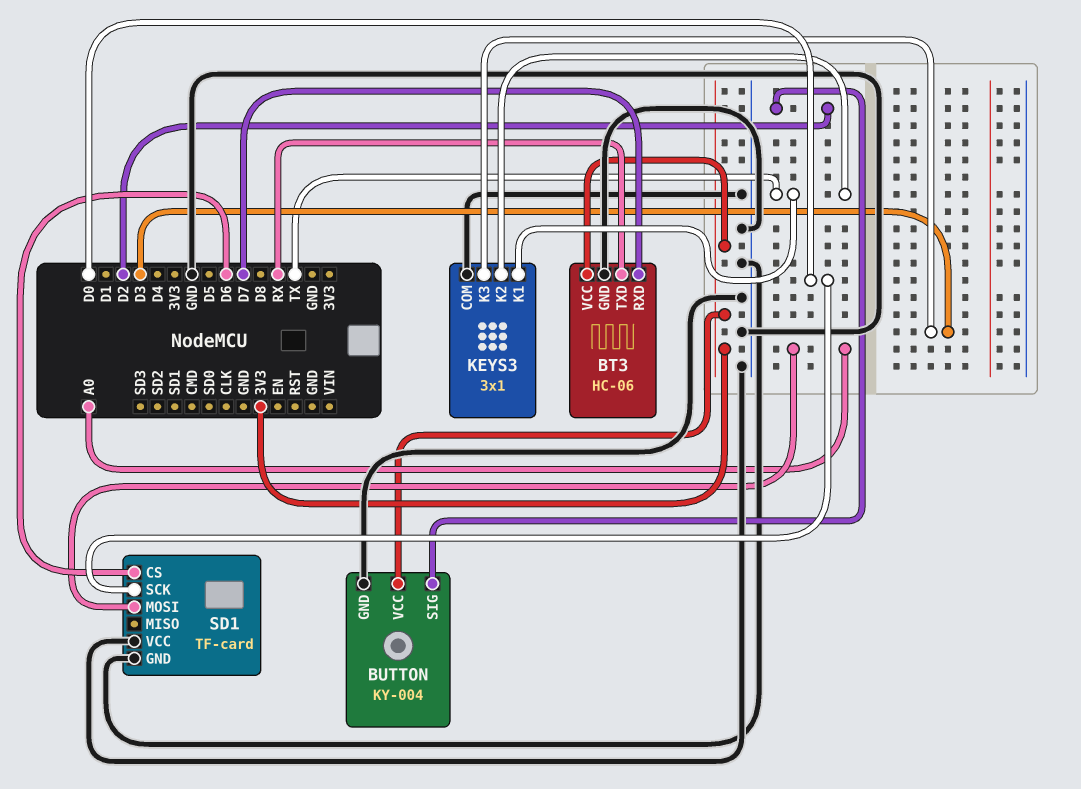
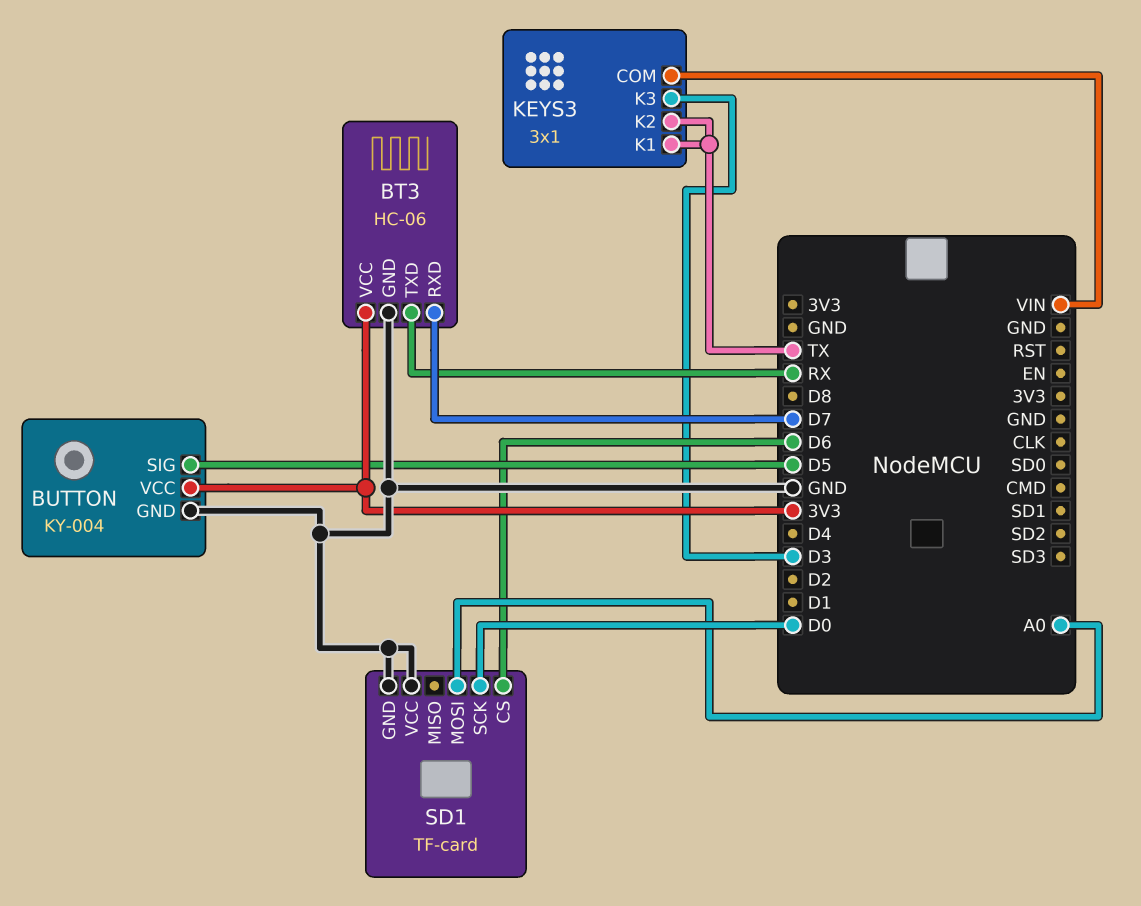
BUTTON pin SIG: D2 -> D5
KEYS3 pin COM: GND -> VIN

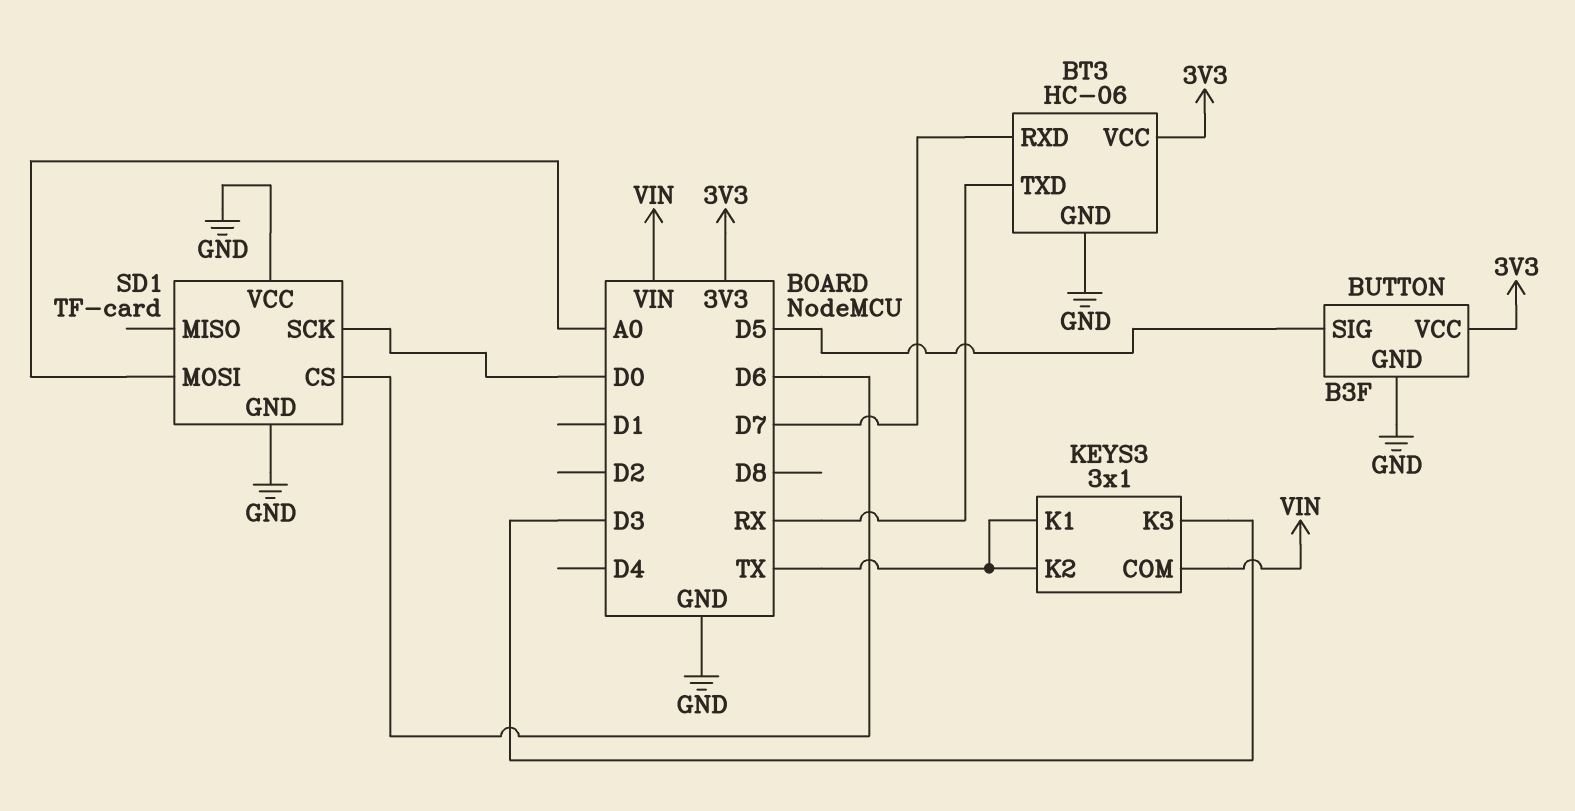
BUTTON: KY-004 -> B3F

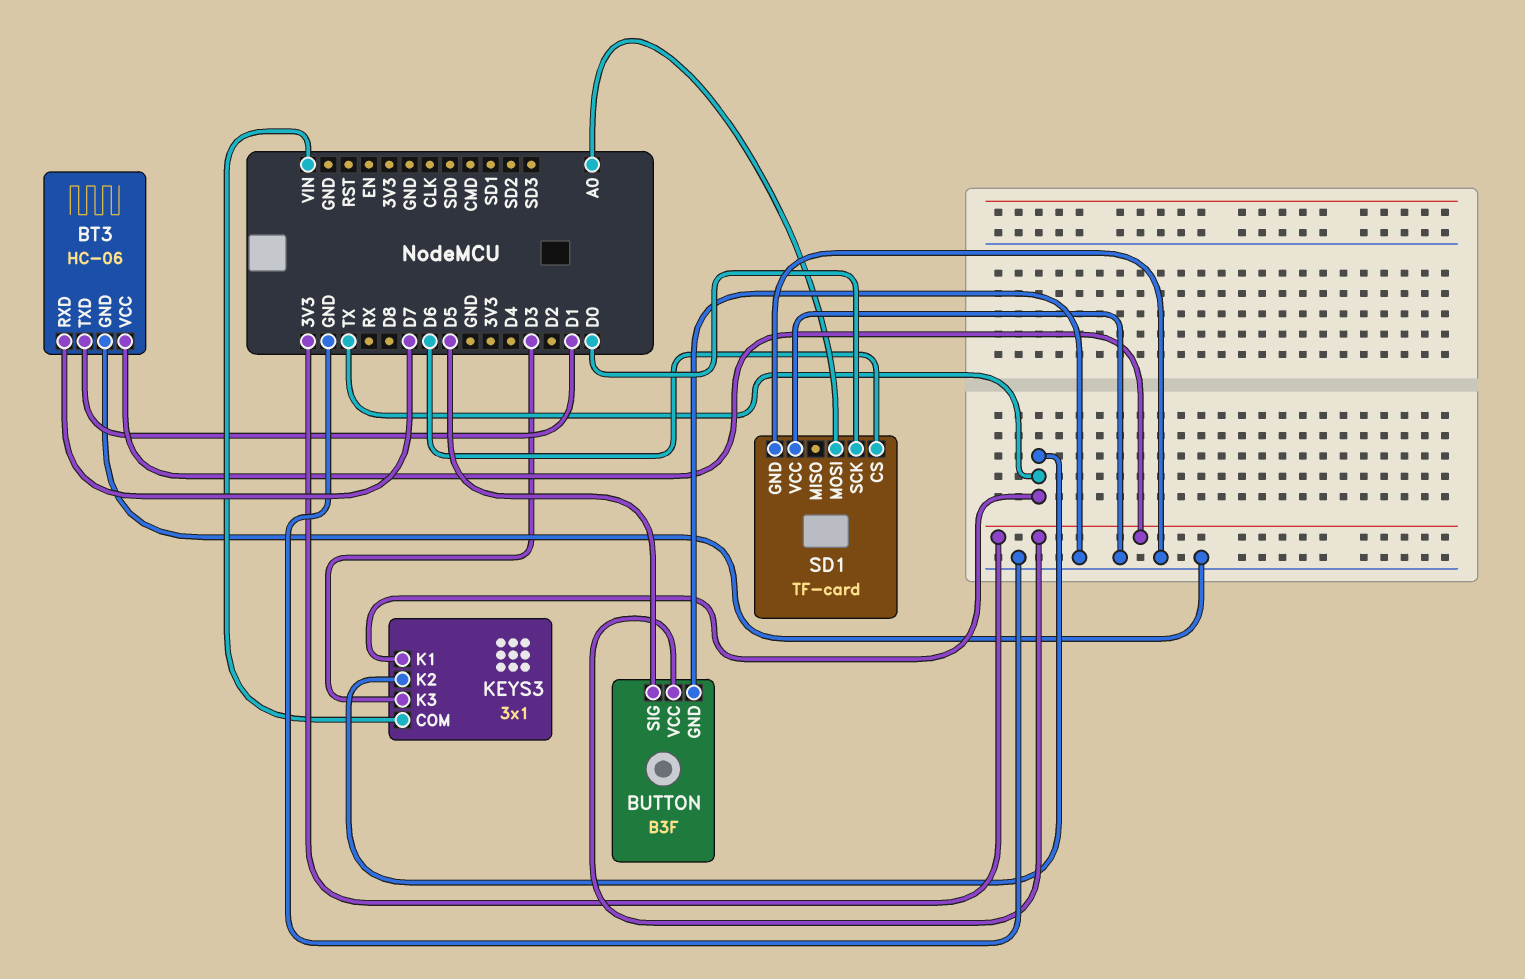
BT3 pin TXD: RX -> D1

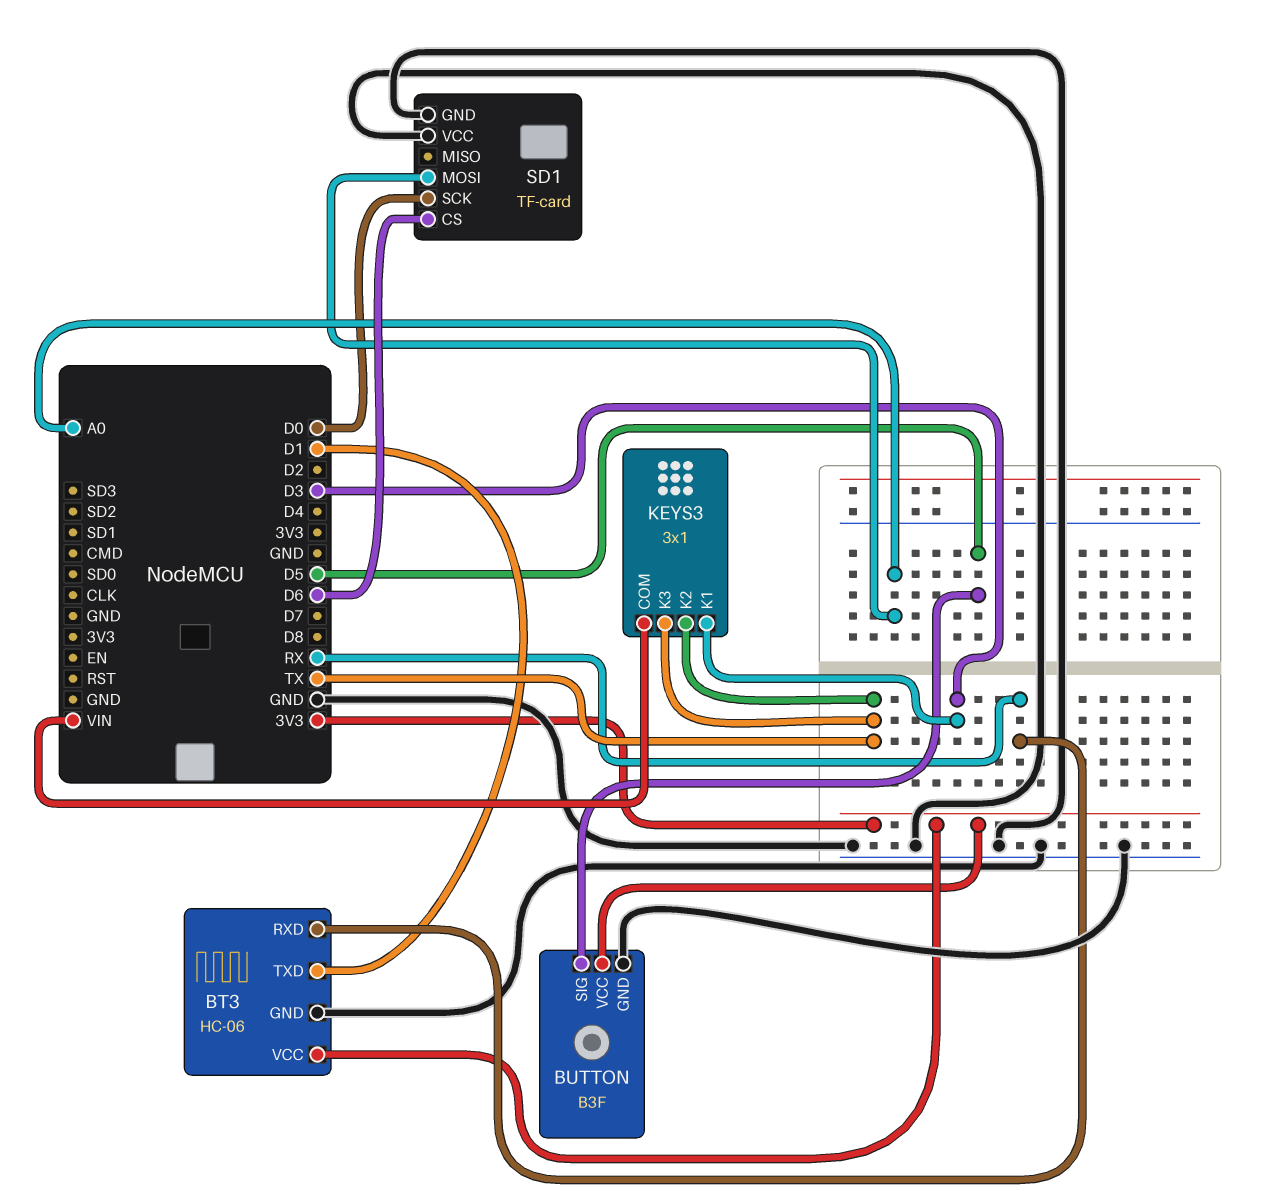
BT3 pin RXD: D7 -> RX
KEYS3 pin K1: TX -> D3
KEYS3 pin K3: D3 -> TX

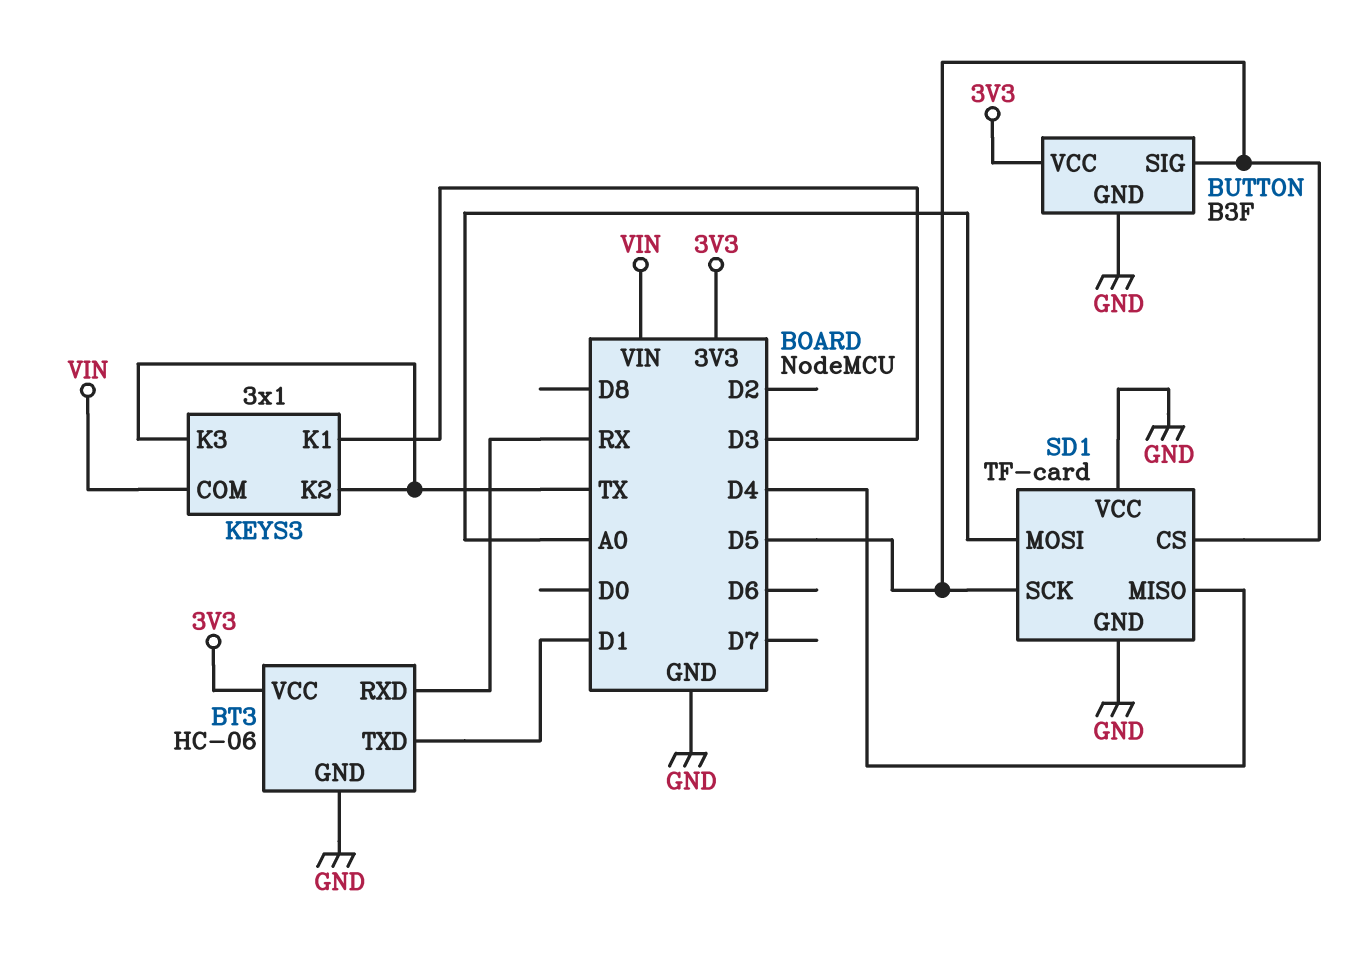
SD1 pin CS: D6 -> D5
SD1 pin MISO: none -> D4
SD1 pin SCK: D0 -> D5

